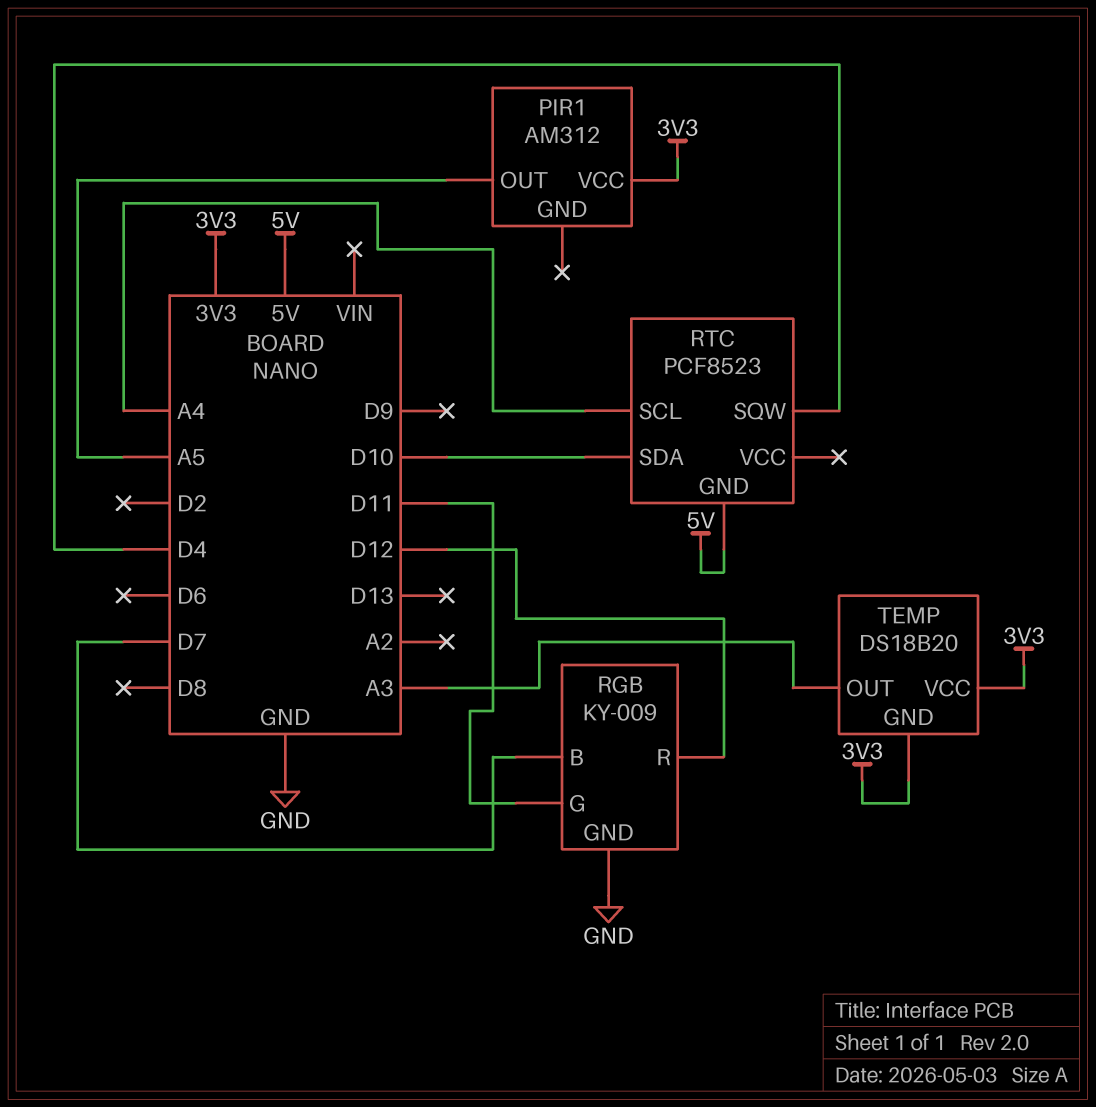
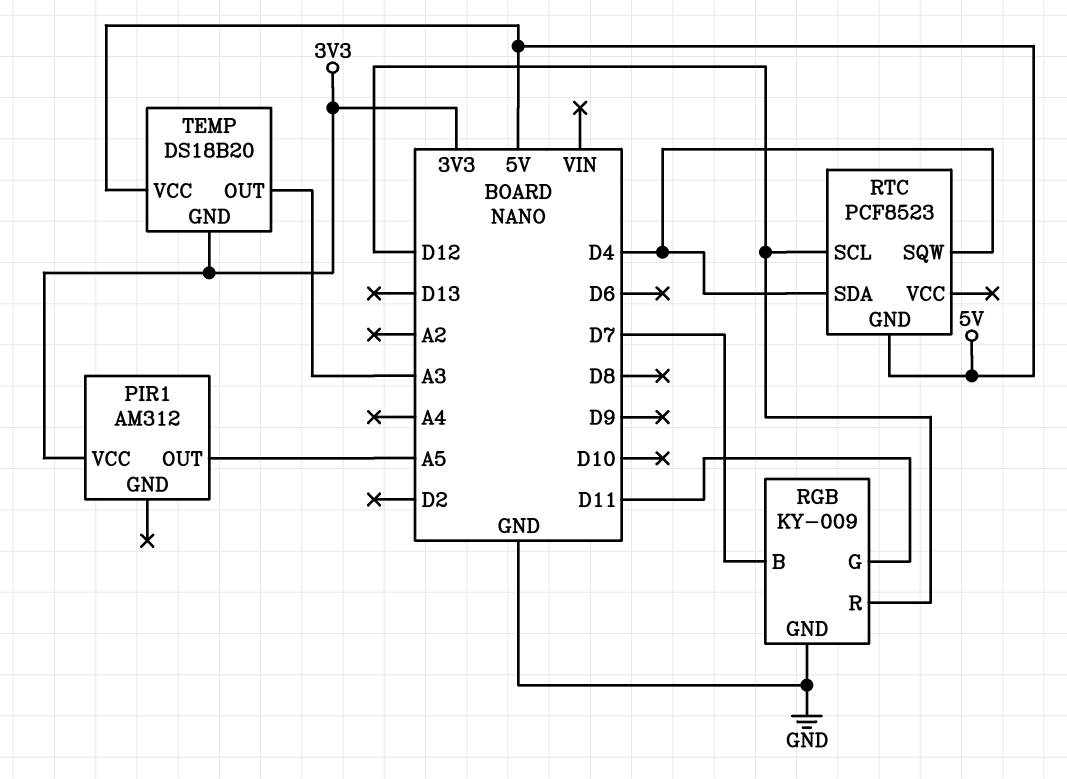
RTC pin SCL: A4 -> D12
RTC pin SDA: D10 -> D4
TEMP pin VCC: 3V3 -> 5V

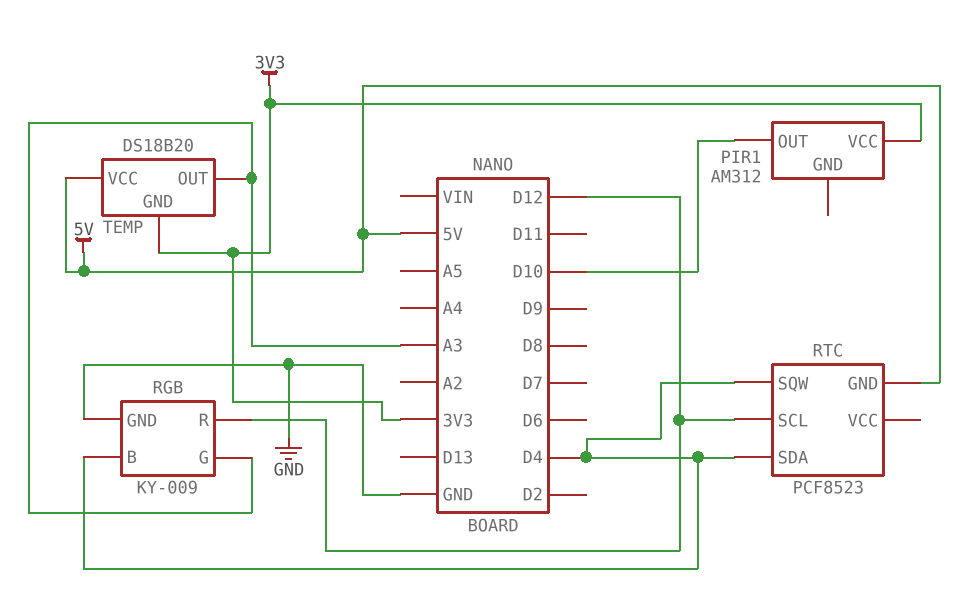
PIR1 pin OUT: A5 -> D10
RGB pin B: D7 -> D4
RGB pin G: D11 -> A3

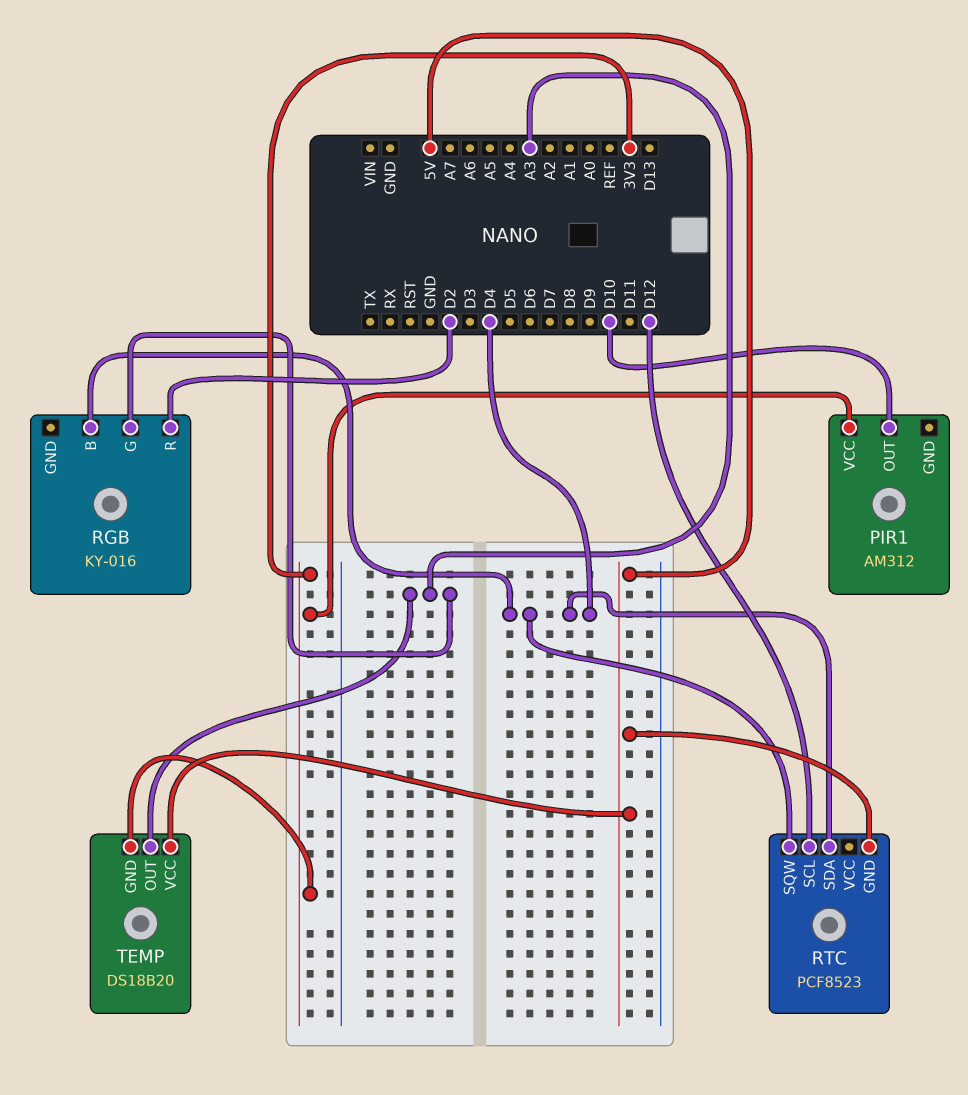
RGB: KY-009 -> KY-016
RGB pin GND: GND -> none
RGB pin R: D12 -> D2

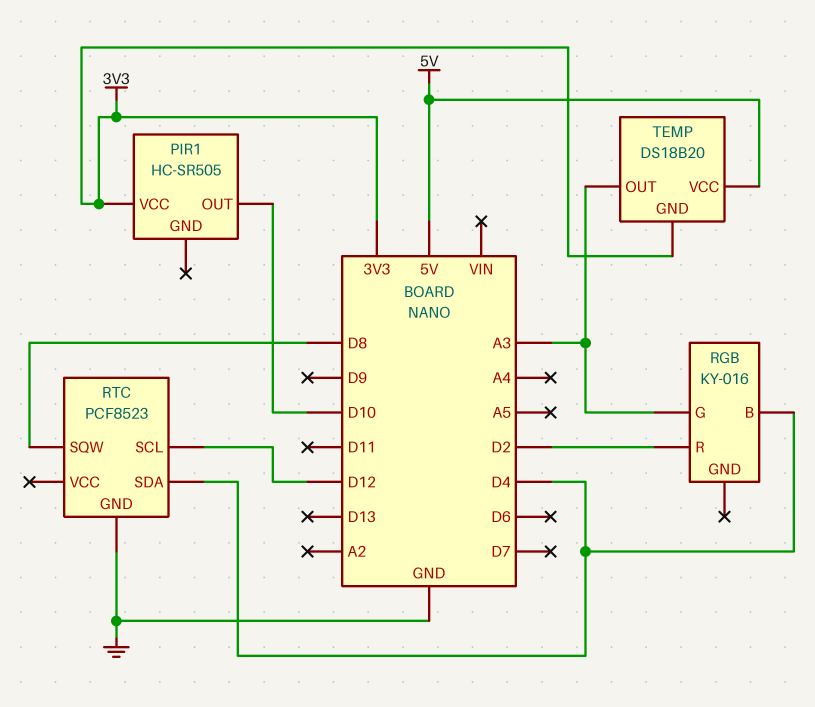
PIR1: AM312 -> HC-SR505
RTC pin GND: 5V -> GND
RTC pin SQW: D4 -> D8

